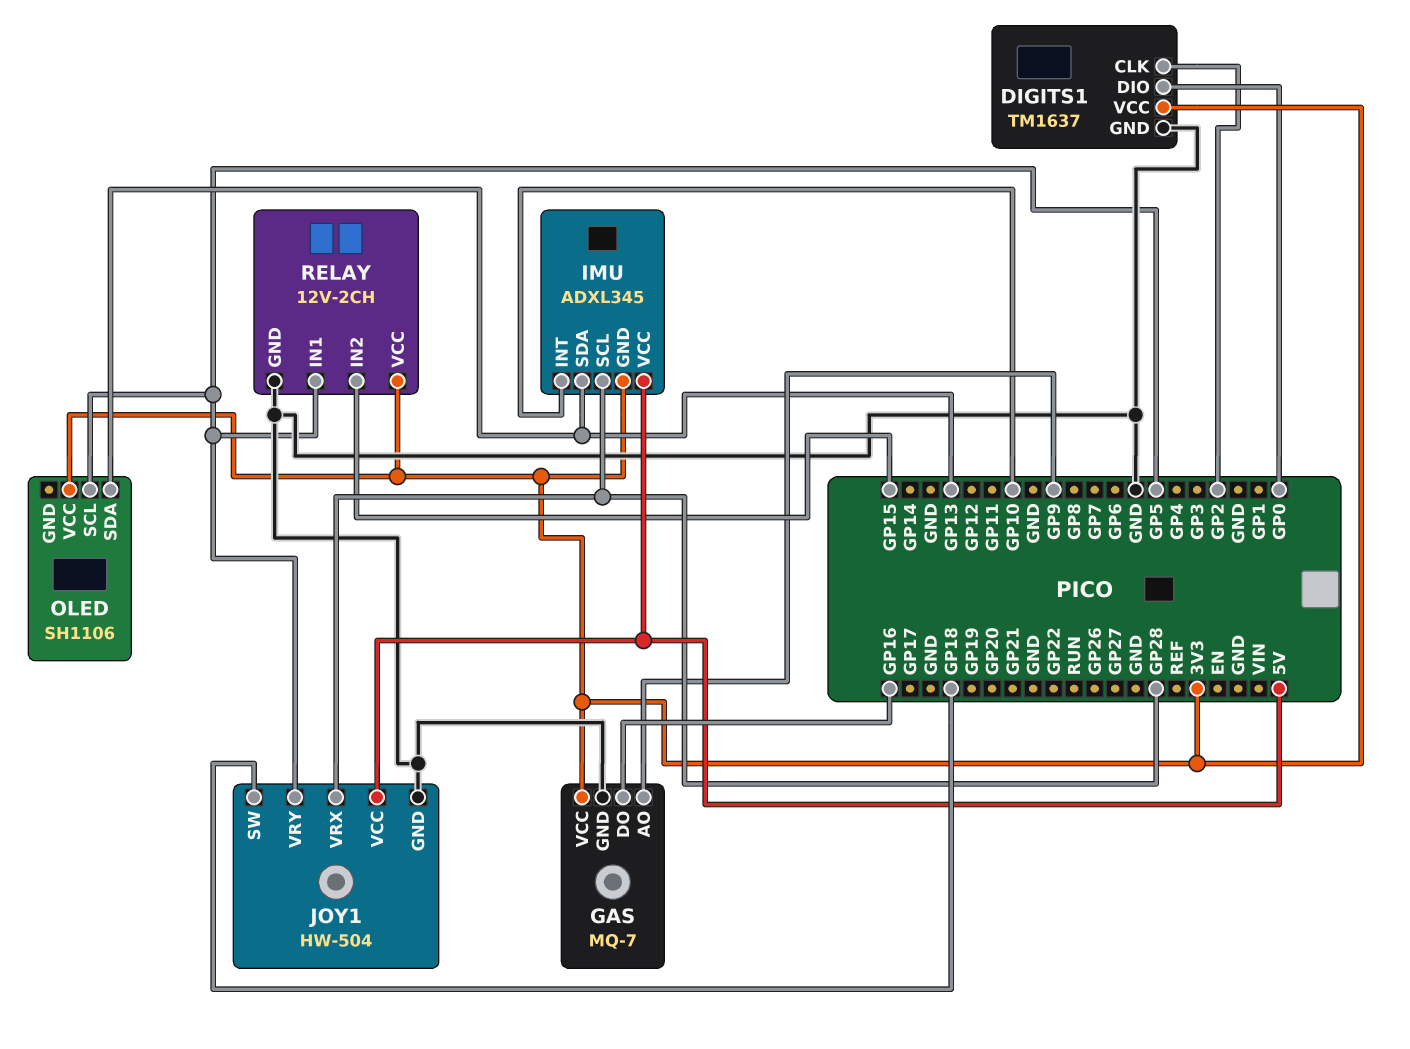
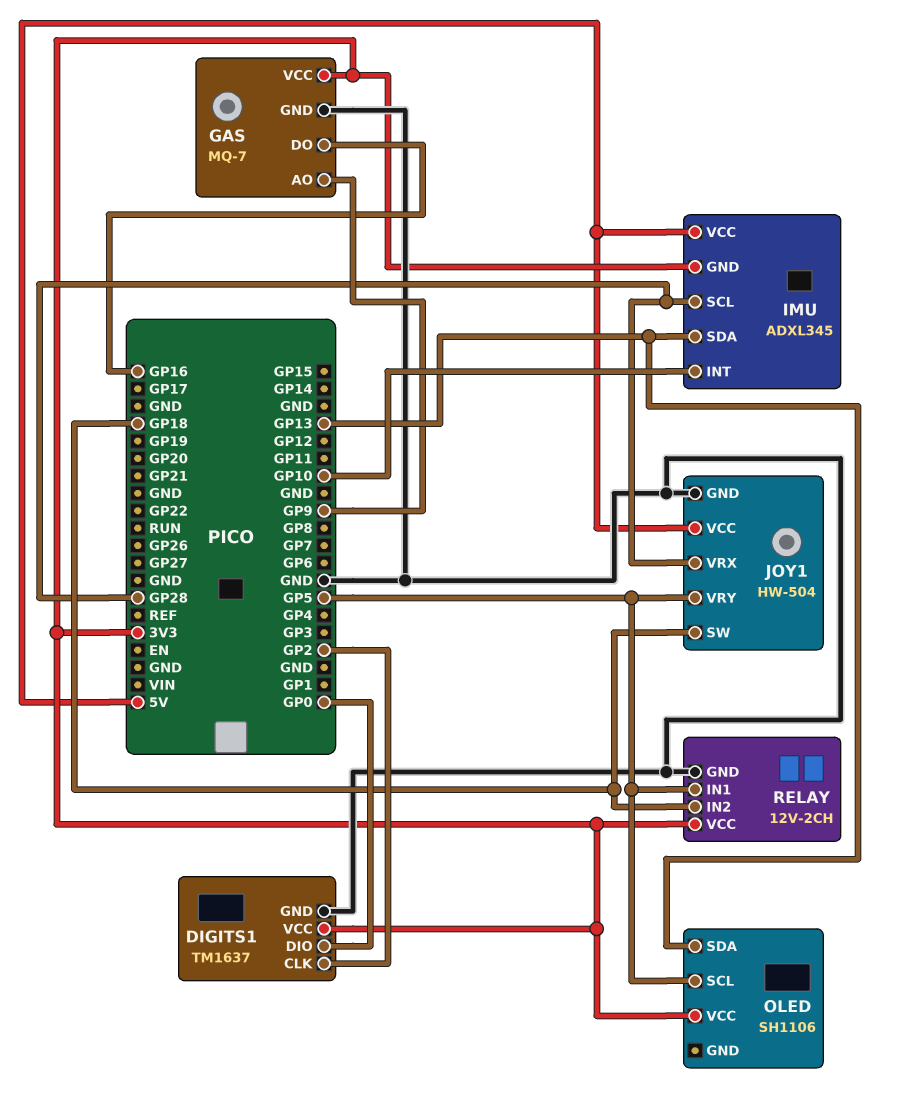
RELAY pin IN2: GP15 -> GP18

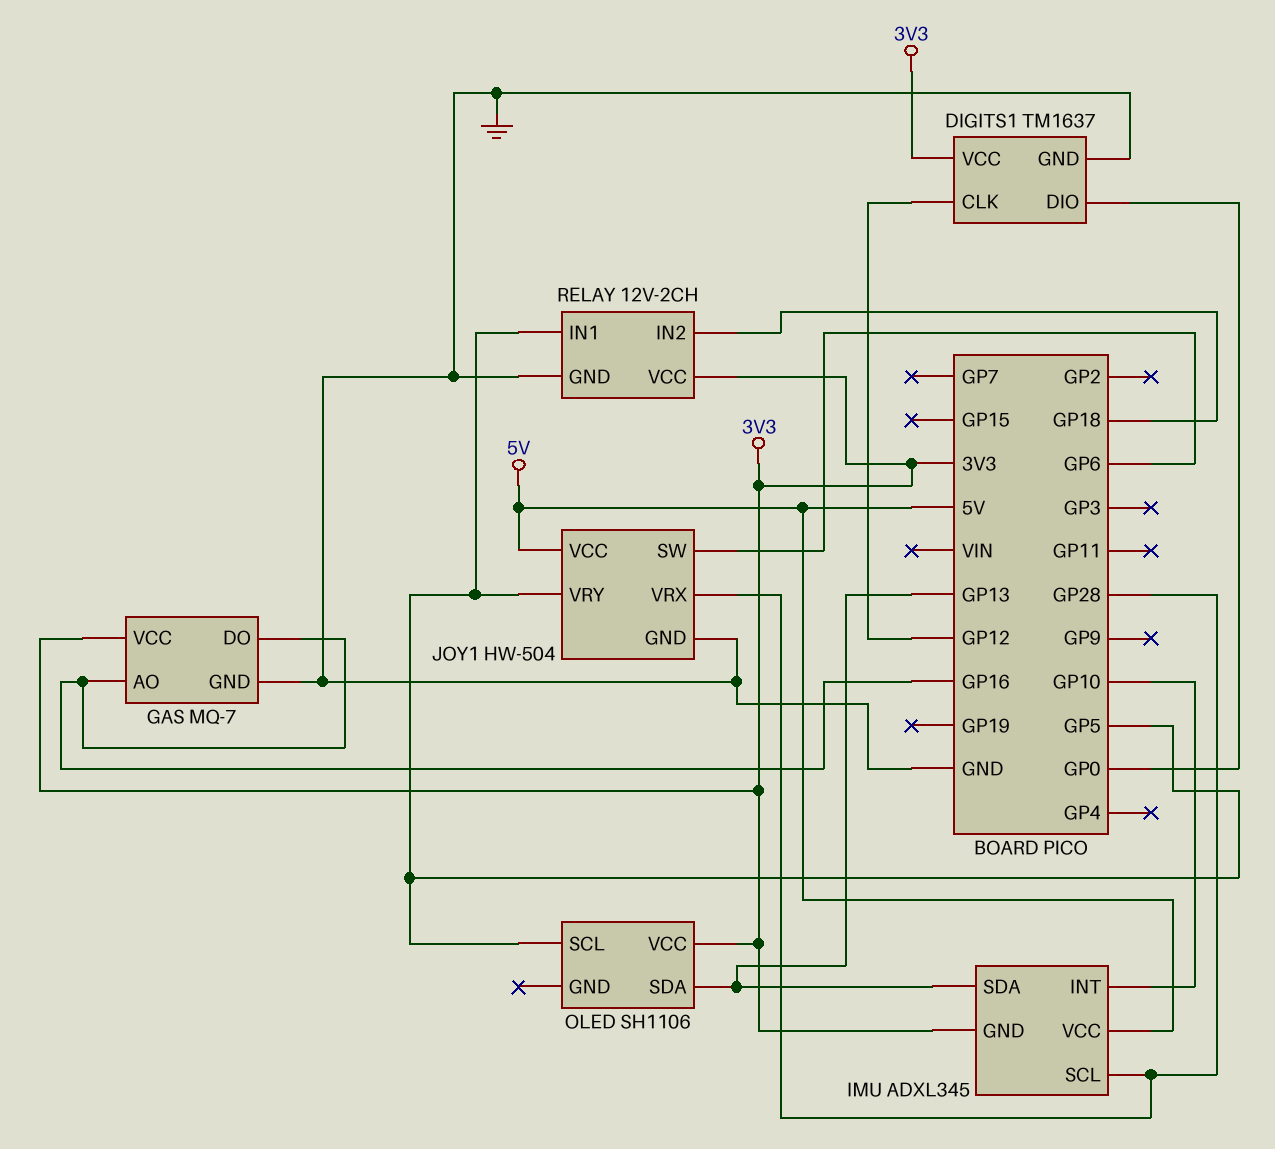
DIGITS1 pin CLK: GP2 -> GP12
GAS pin AO: GP9 -> GP16
JOY1 pin SW: GP18 -> GP6

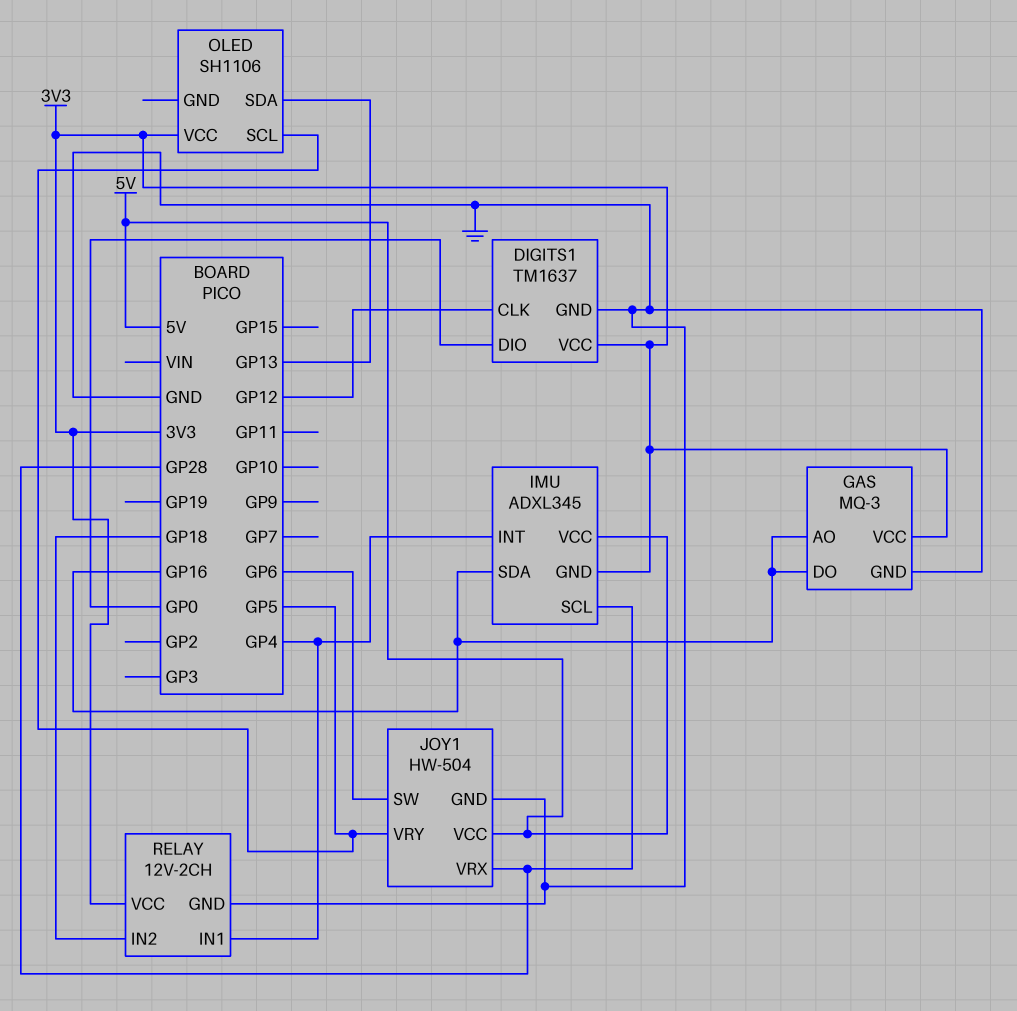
GAS: MQ-7 -> MQ-3
IMU pin INT: GP10 -> GP4
IMU pin SDA: GP13 -> GP16
RELAY pin IN1: GP5 -> GP4

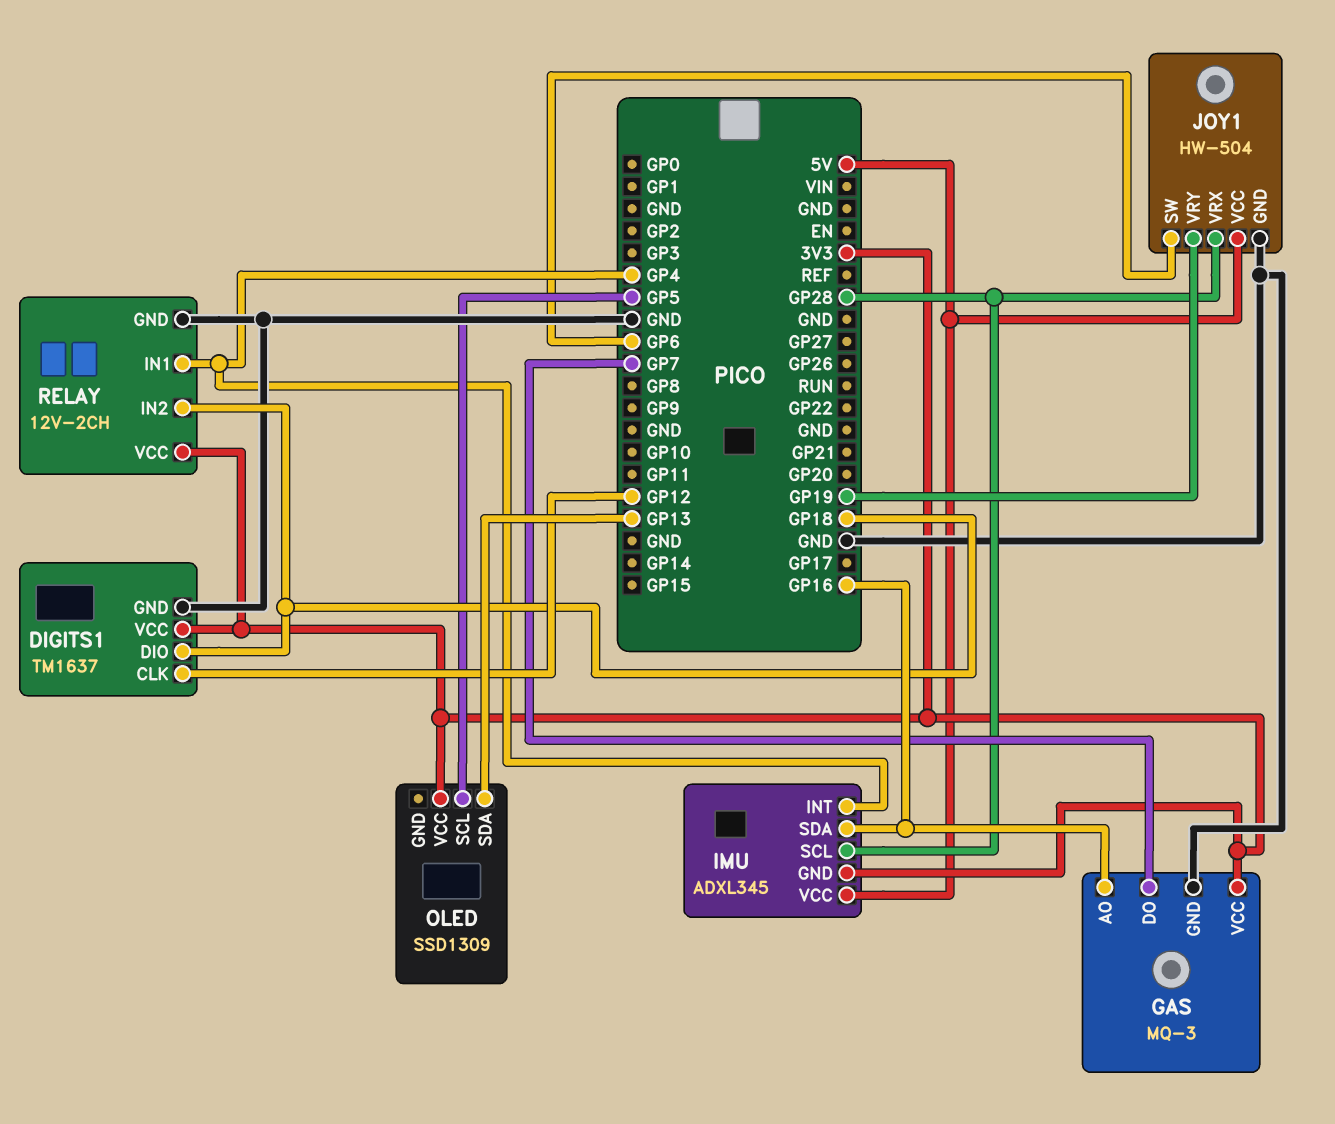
DIGITS1 pin DIO: GP0 -> GP18
GAS pin DO: GP16 -> GP7
JOY1 pin VRY: GP5 -> GP19
OLED: SH1106 -> SSD1309

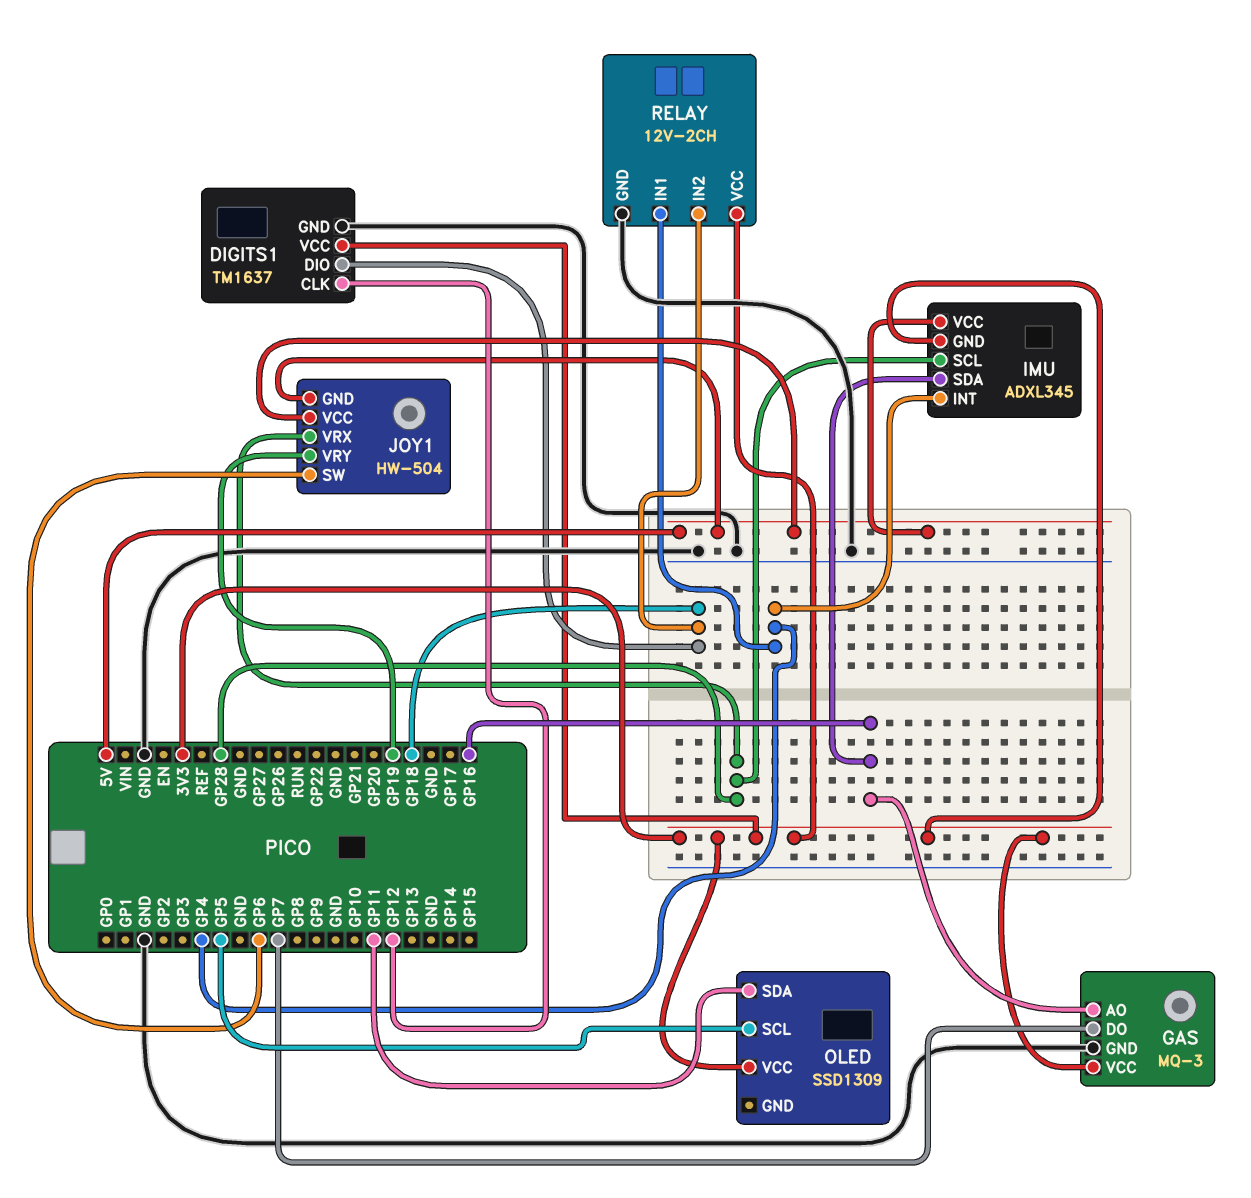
JOY1 pin GND: GND -> 5V
OLED pin SDA: GP13 -> GP11

